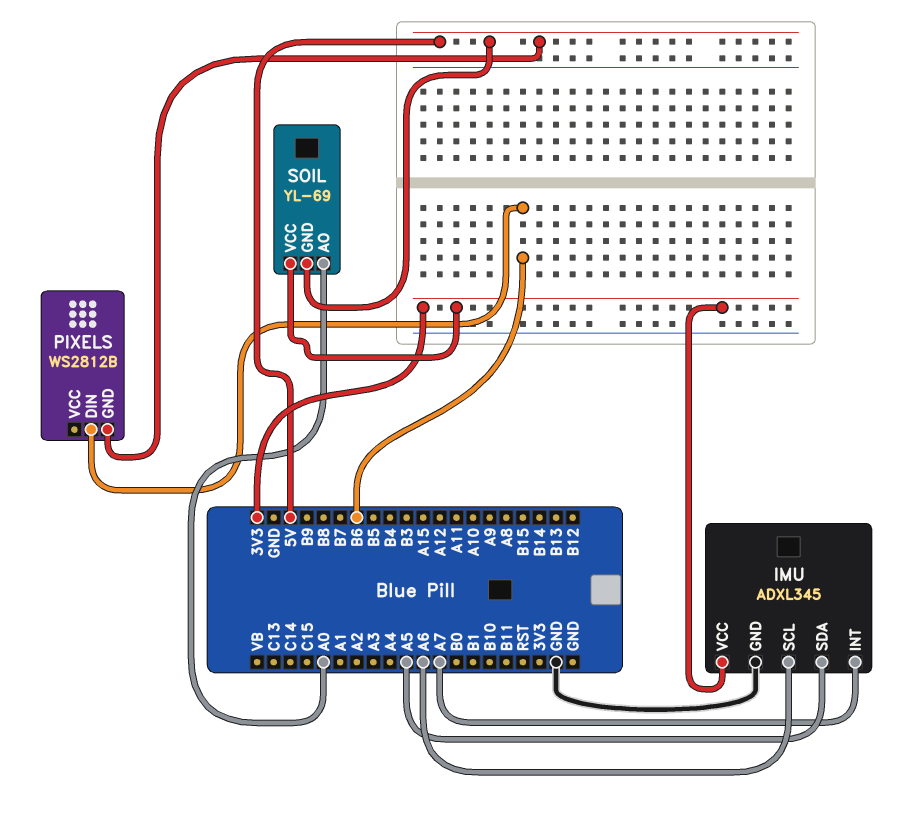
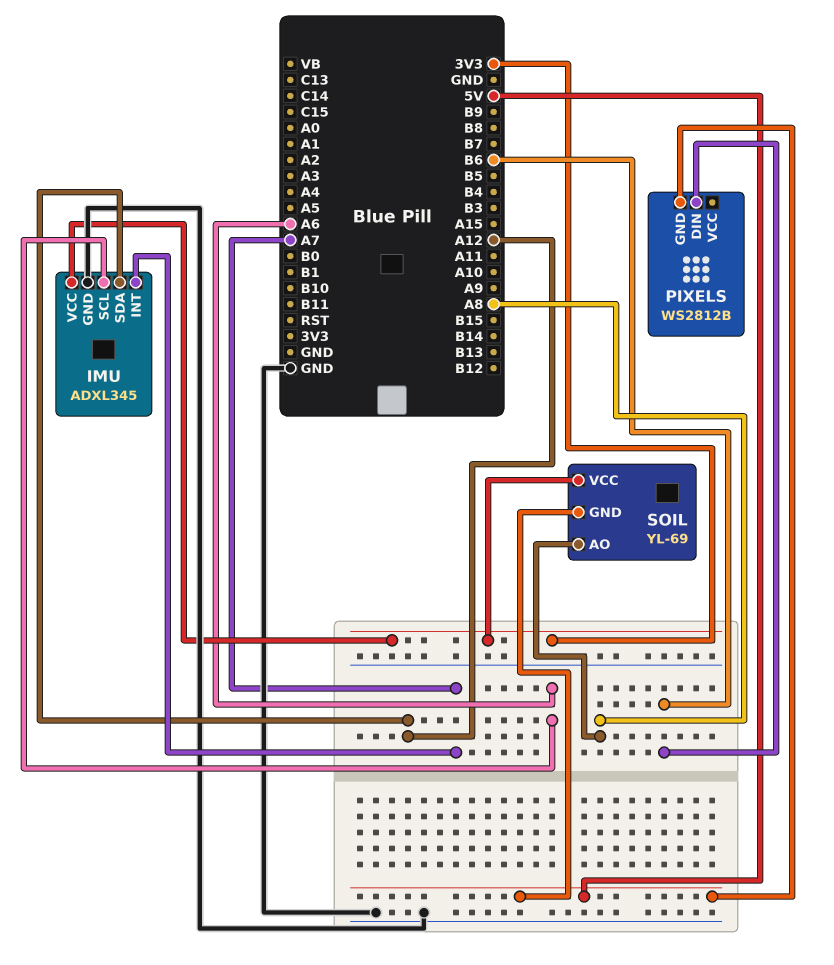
IMU pin SDA: A5 -> A12
SOIL pin AO: A0 -> A8

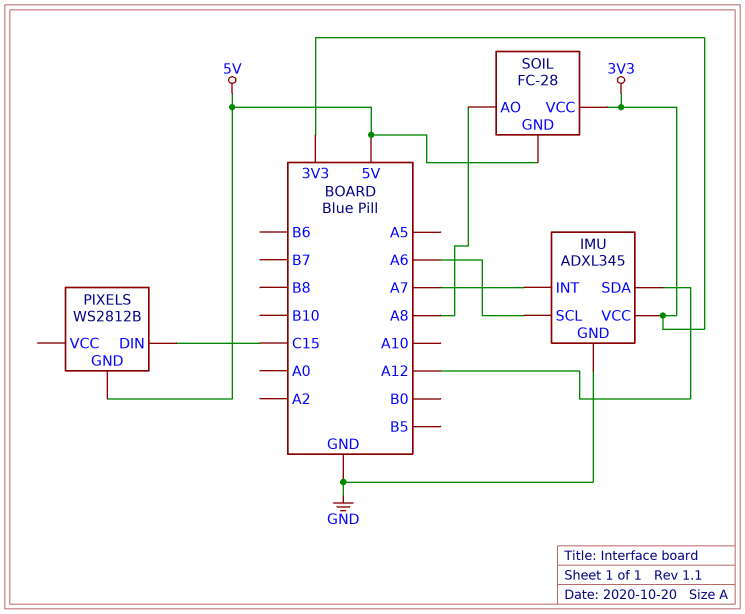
PIXELS pin DIN: B6 -> C15
SOIL: YL-69 -> FC-28

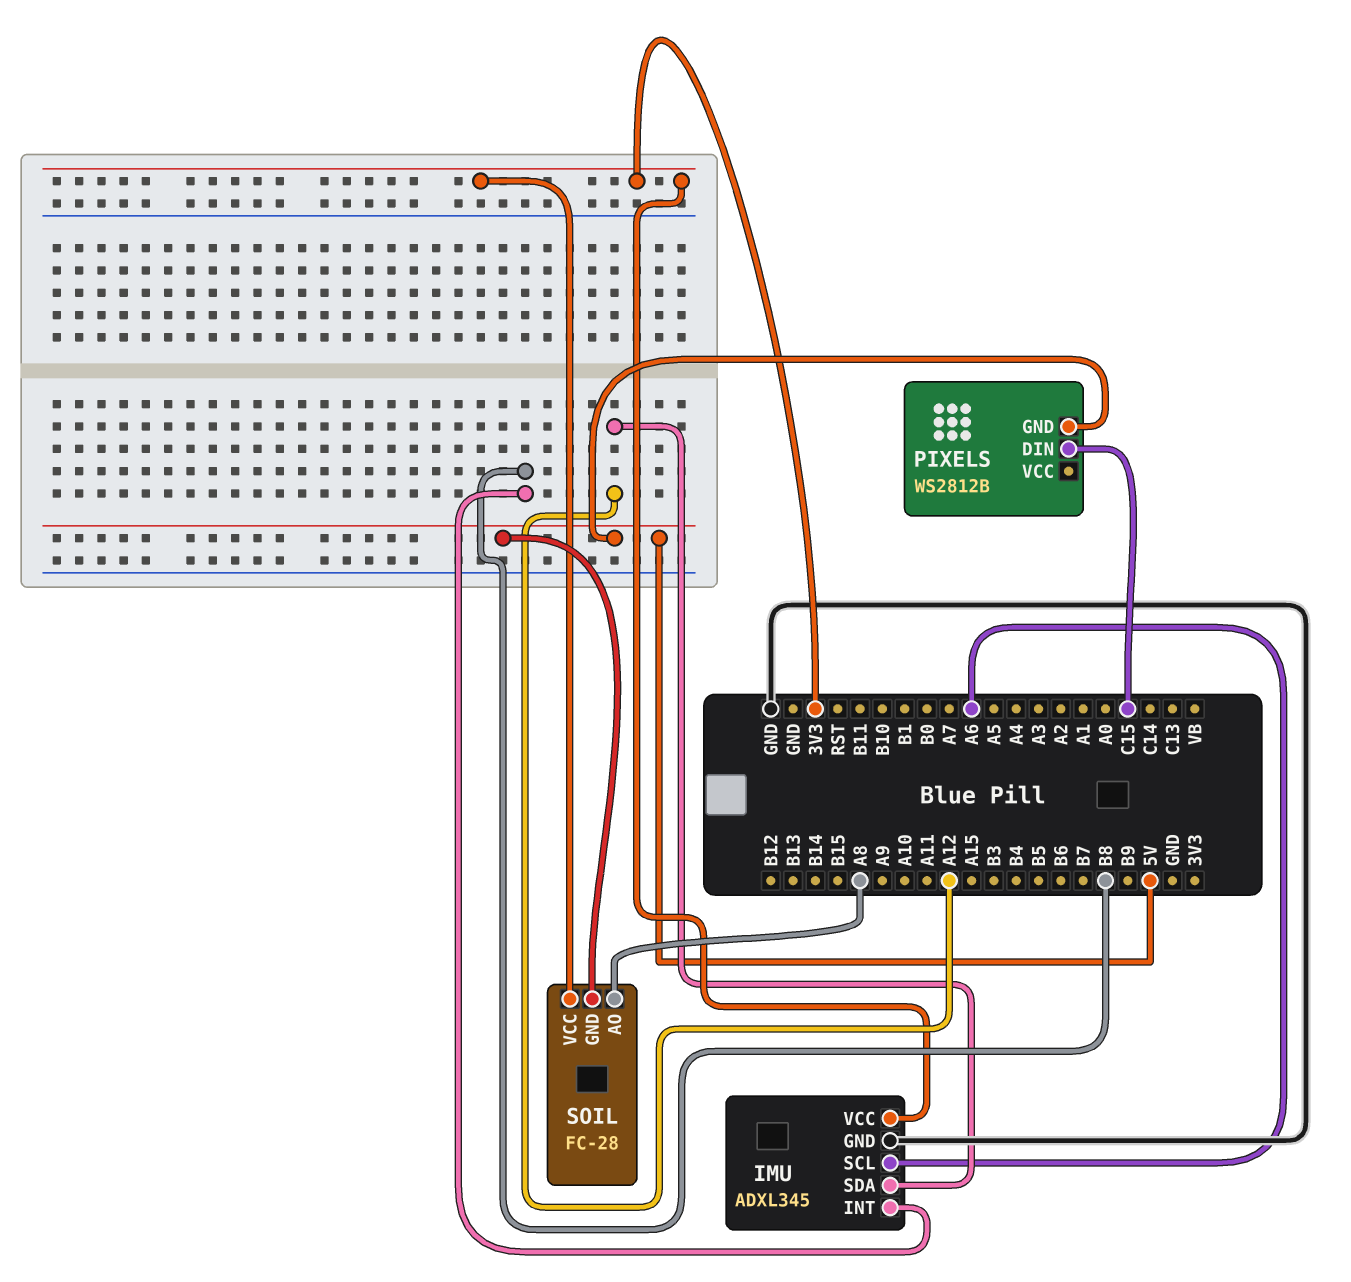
IMU pin INT: A7 -> B8

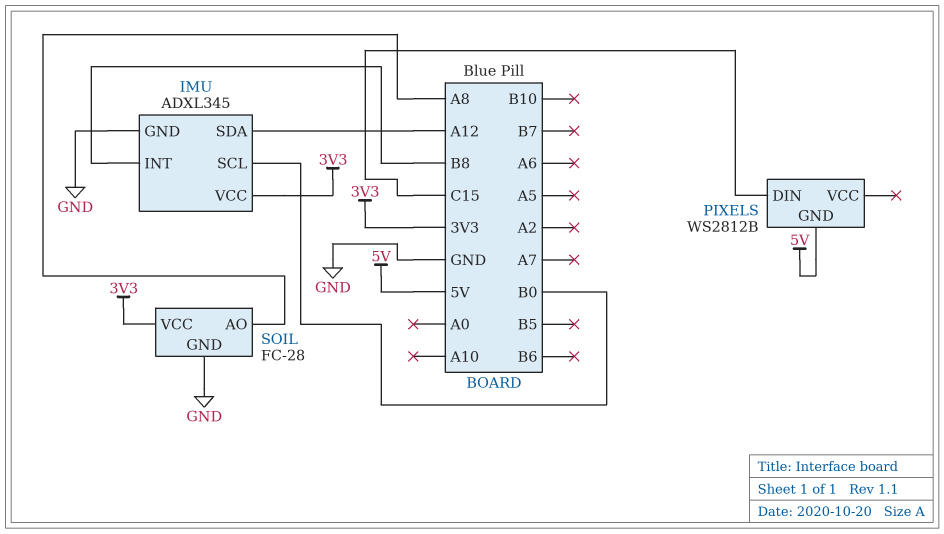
IMU pin SCL: A6 -> B0
SOIL pin GND: 5V -> GND

